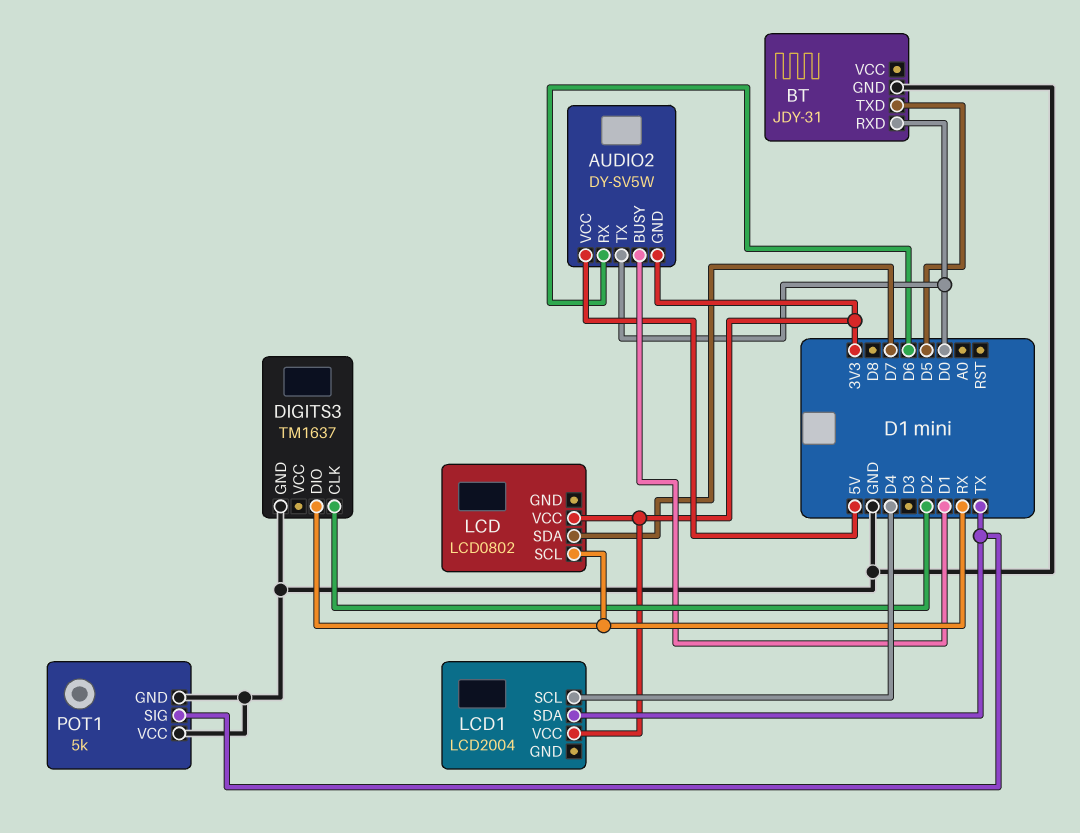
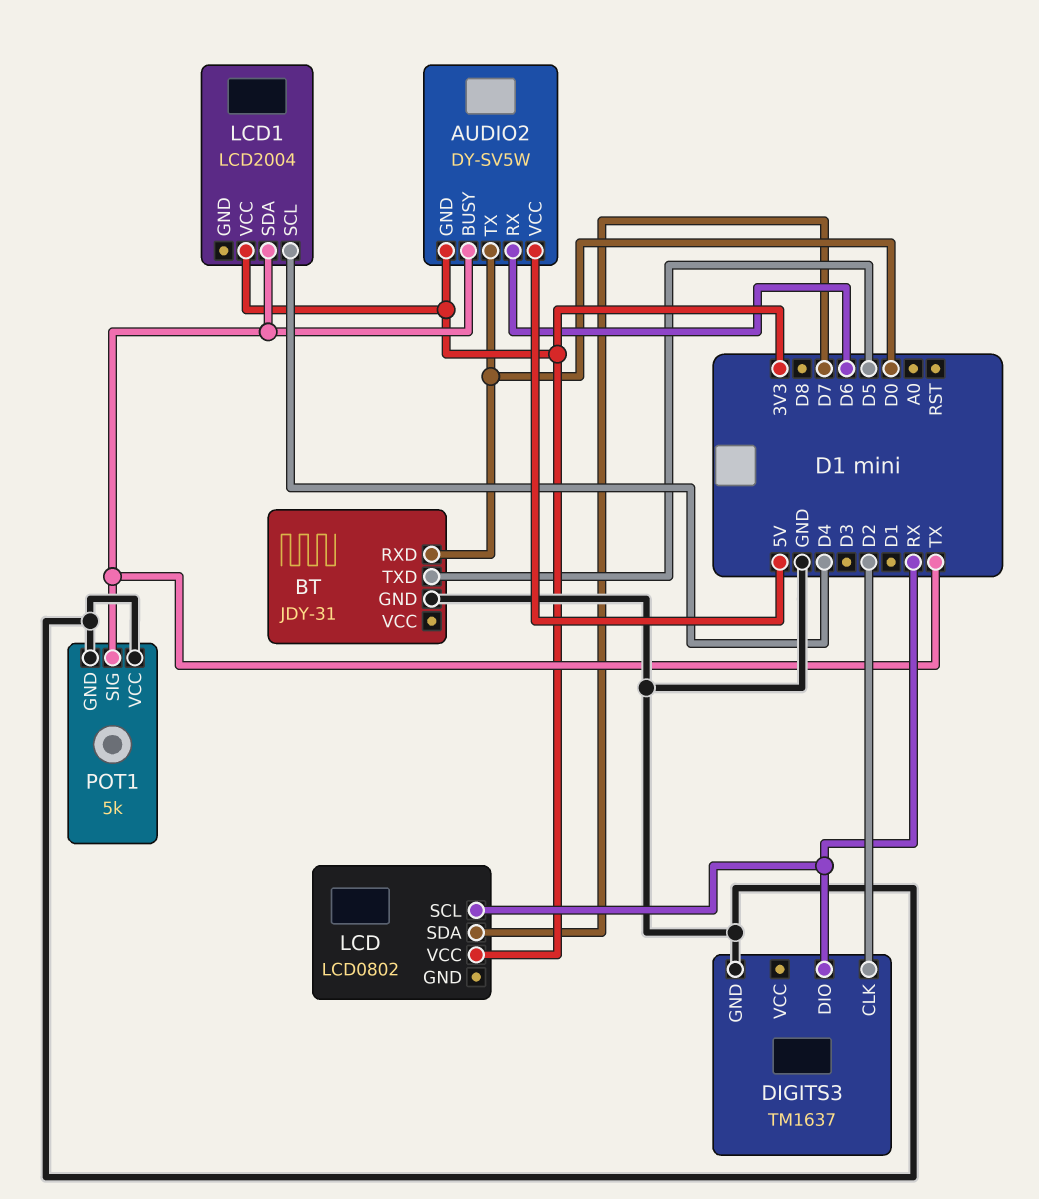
AUDIO2 pin BUSY: D1 -> TX

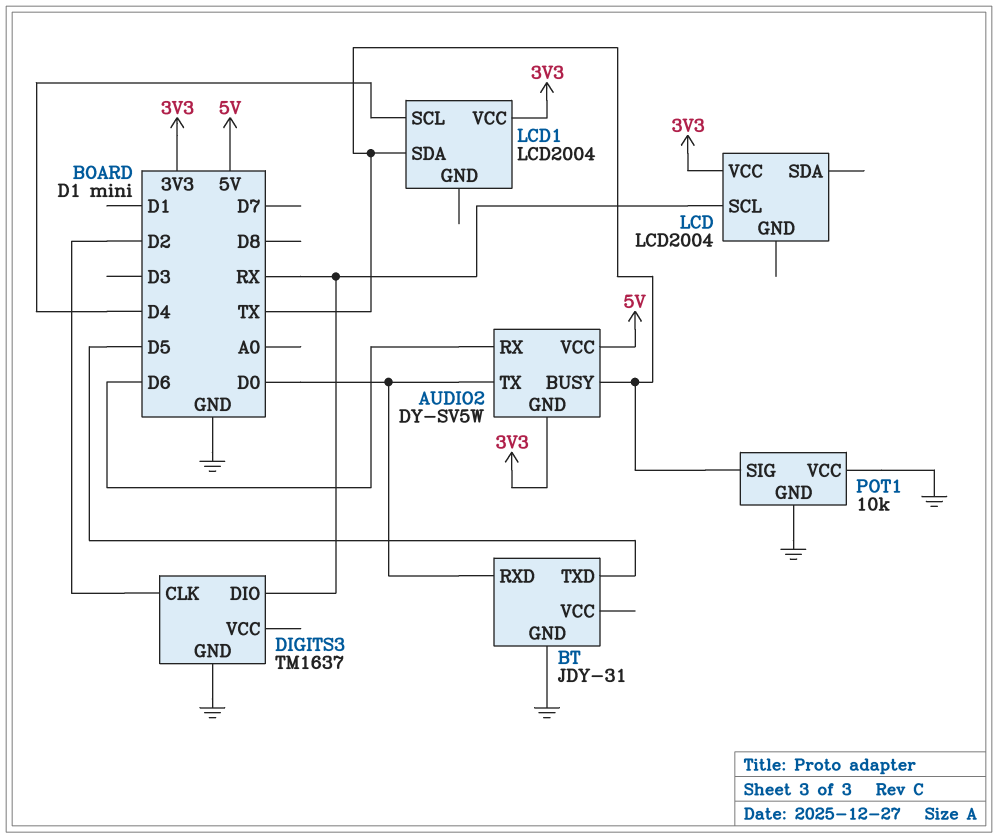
LCD: LCD0802 -> LCD2004
LCD pin SDA: D7 -> none
POT1: 5k -> 10k

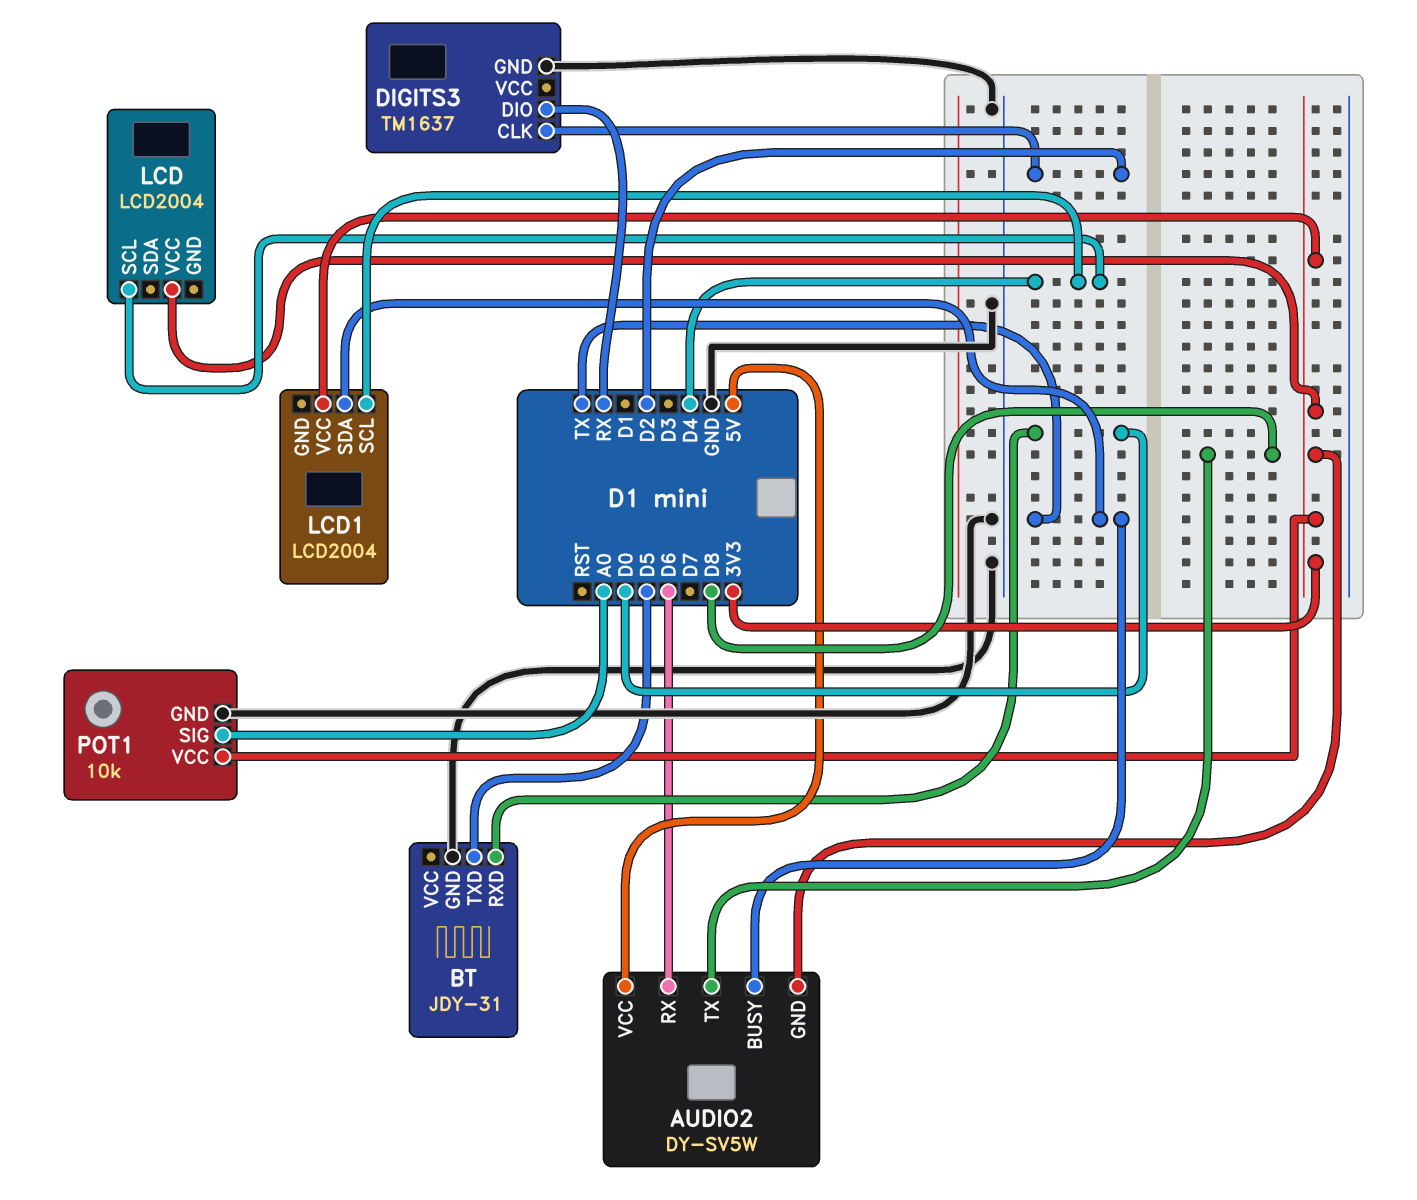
AUDIO2 pin TX: D0 -> D8
LCD pin SCL: RX -> D4
POT1 pin SIG: TX -> A0
POT1 pin VCC: GND -> 3V3

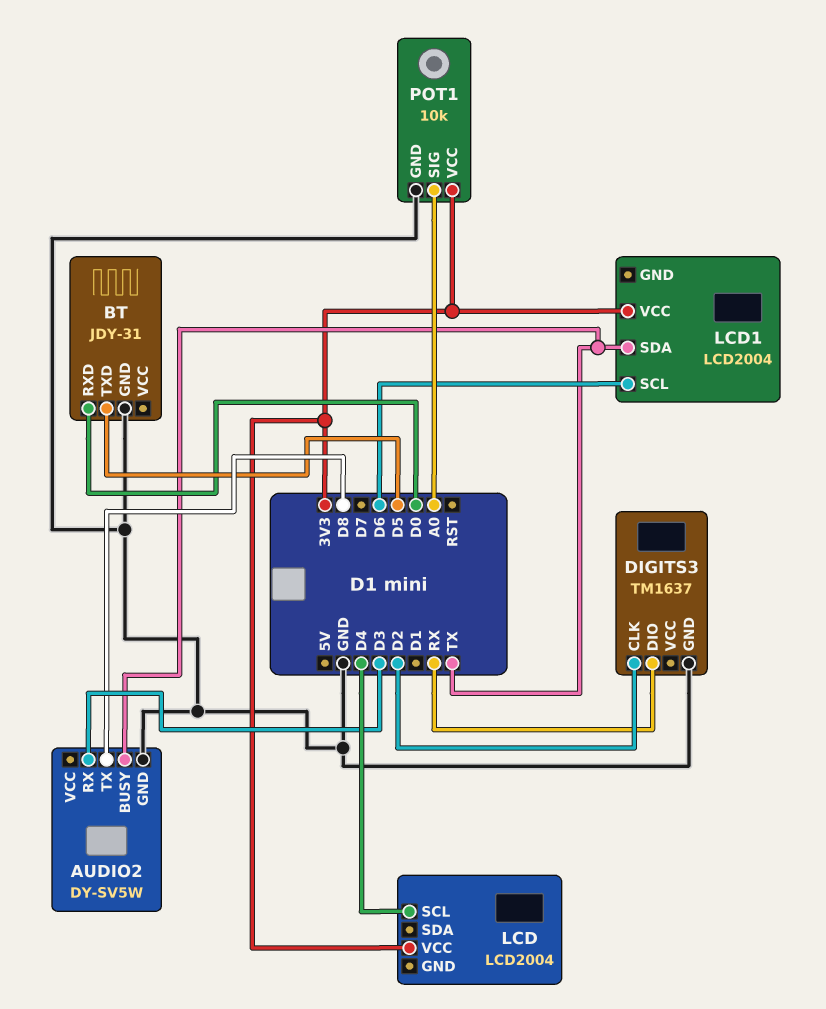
AUDIO2 pin GND: 3V3 -> GND
AUDIO2 pin RX: D6 -> D3
AUDIO2 pin VCC: 5V -> none
LCD1 pin SCL: D4 -> D6

